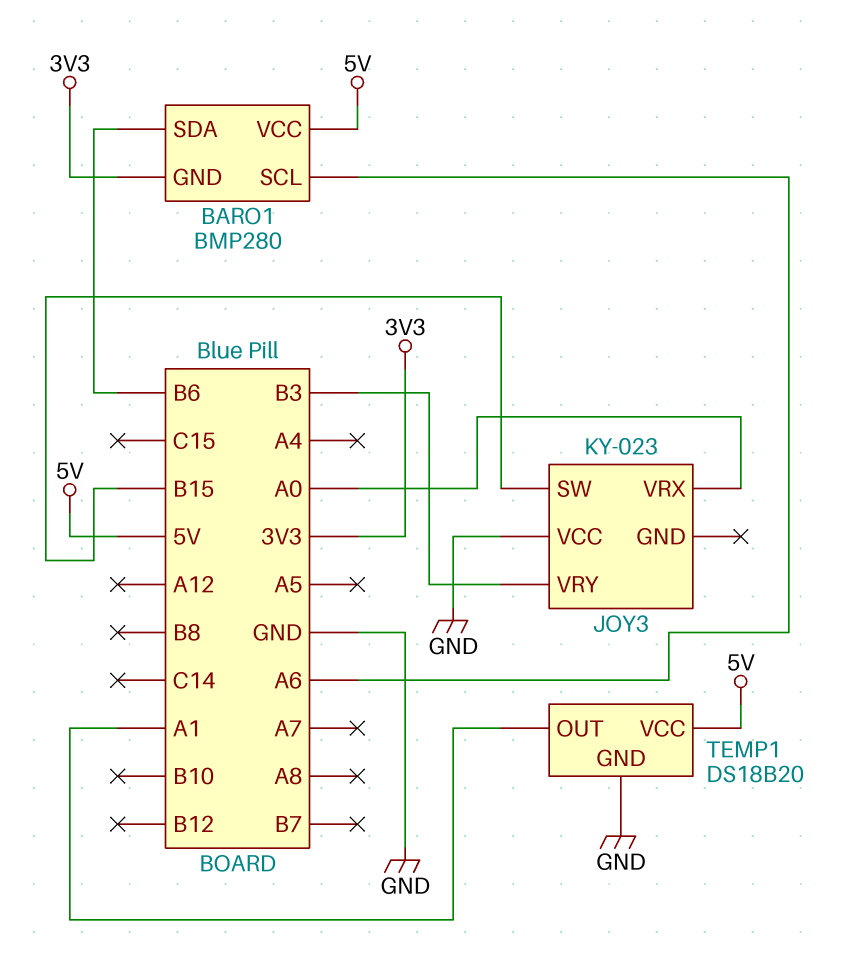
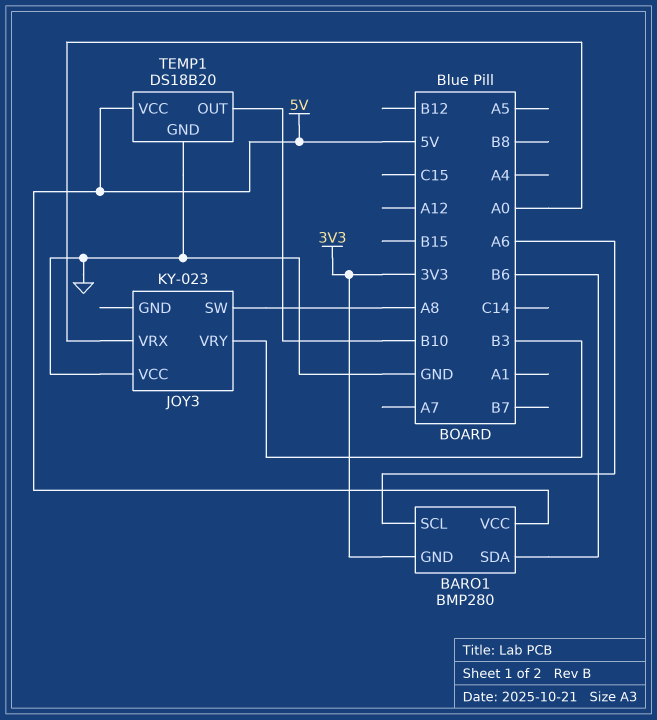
JOY3 pin SW: B15 -> A8
TEMP1 pin OUT: A1 -> B10

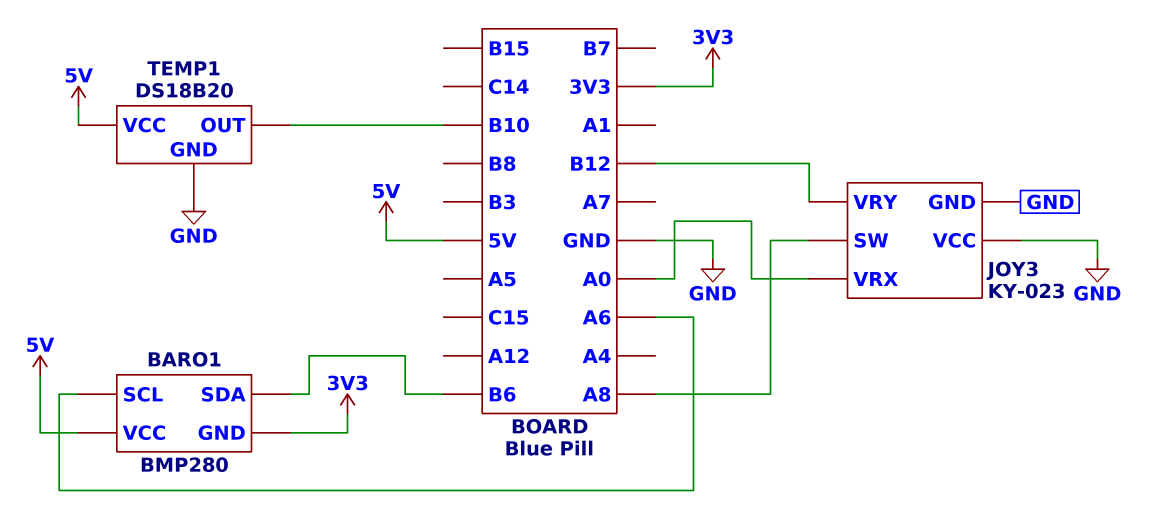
JOY3 pin GND: none -> GND
JOY3 pin VRY: B3 -> B12

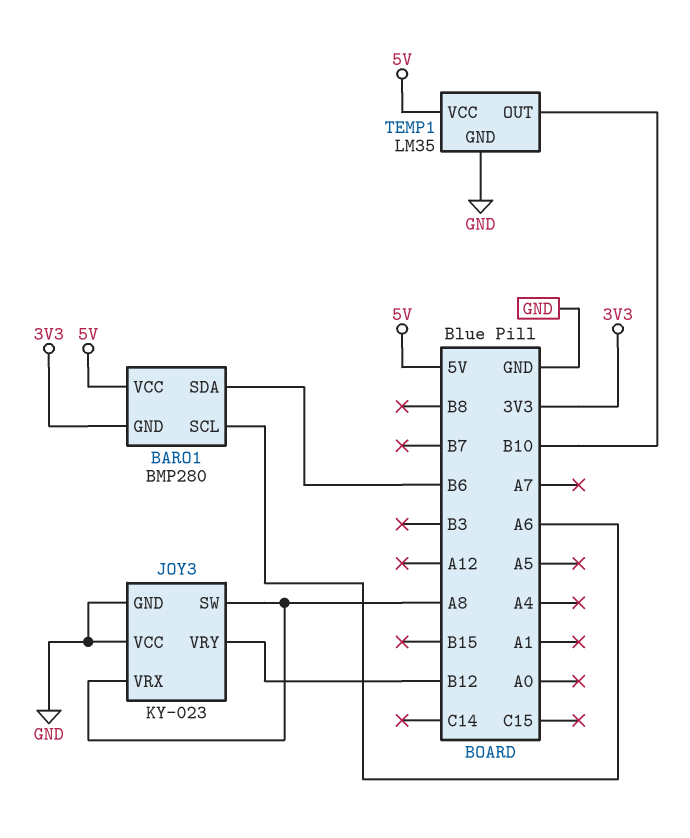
JOY3 pin VRX: A0 -> A8
TEMP1: DS18B20 -> LM35

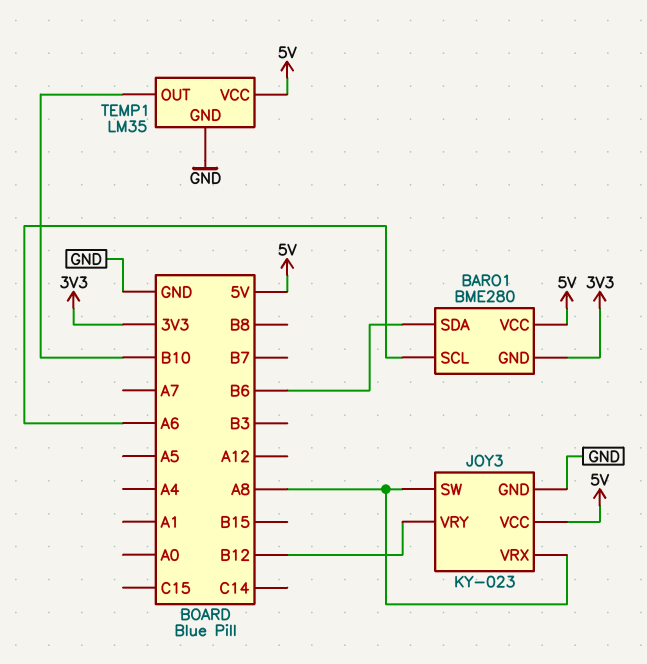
BARO1: BMP280 -> BME280
JOY3 pin VCC: GND -> 5V

